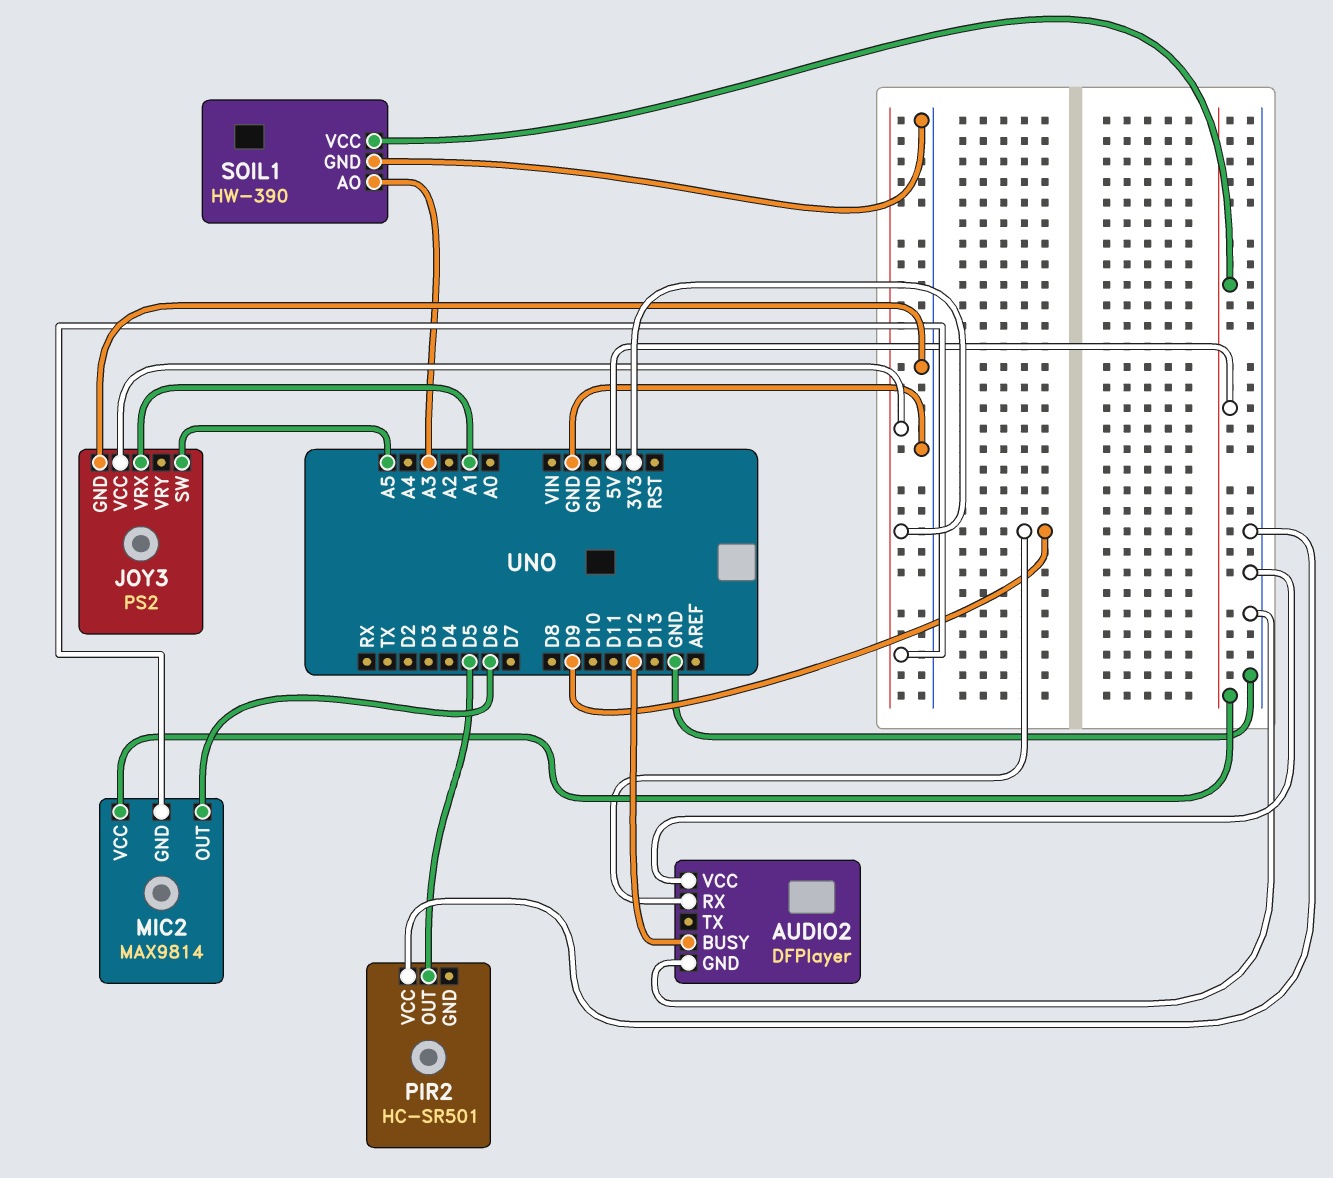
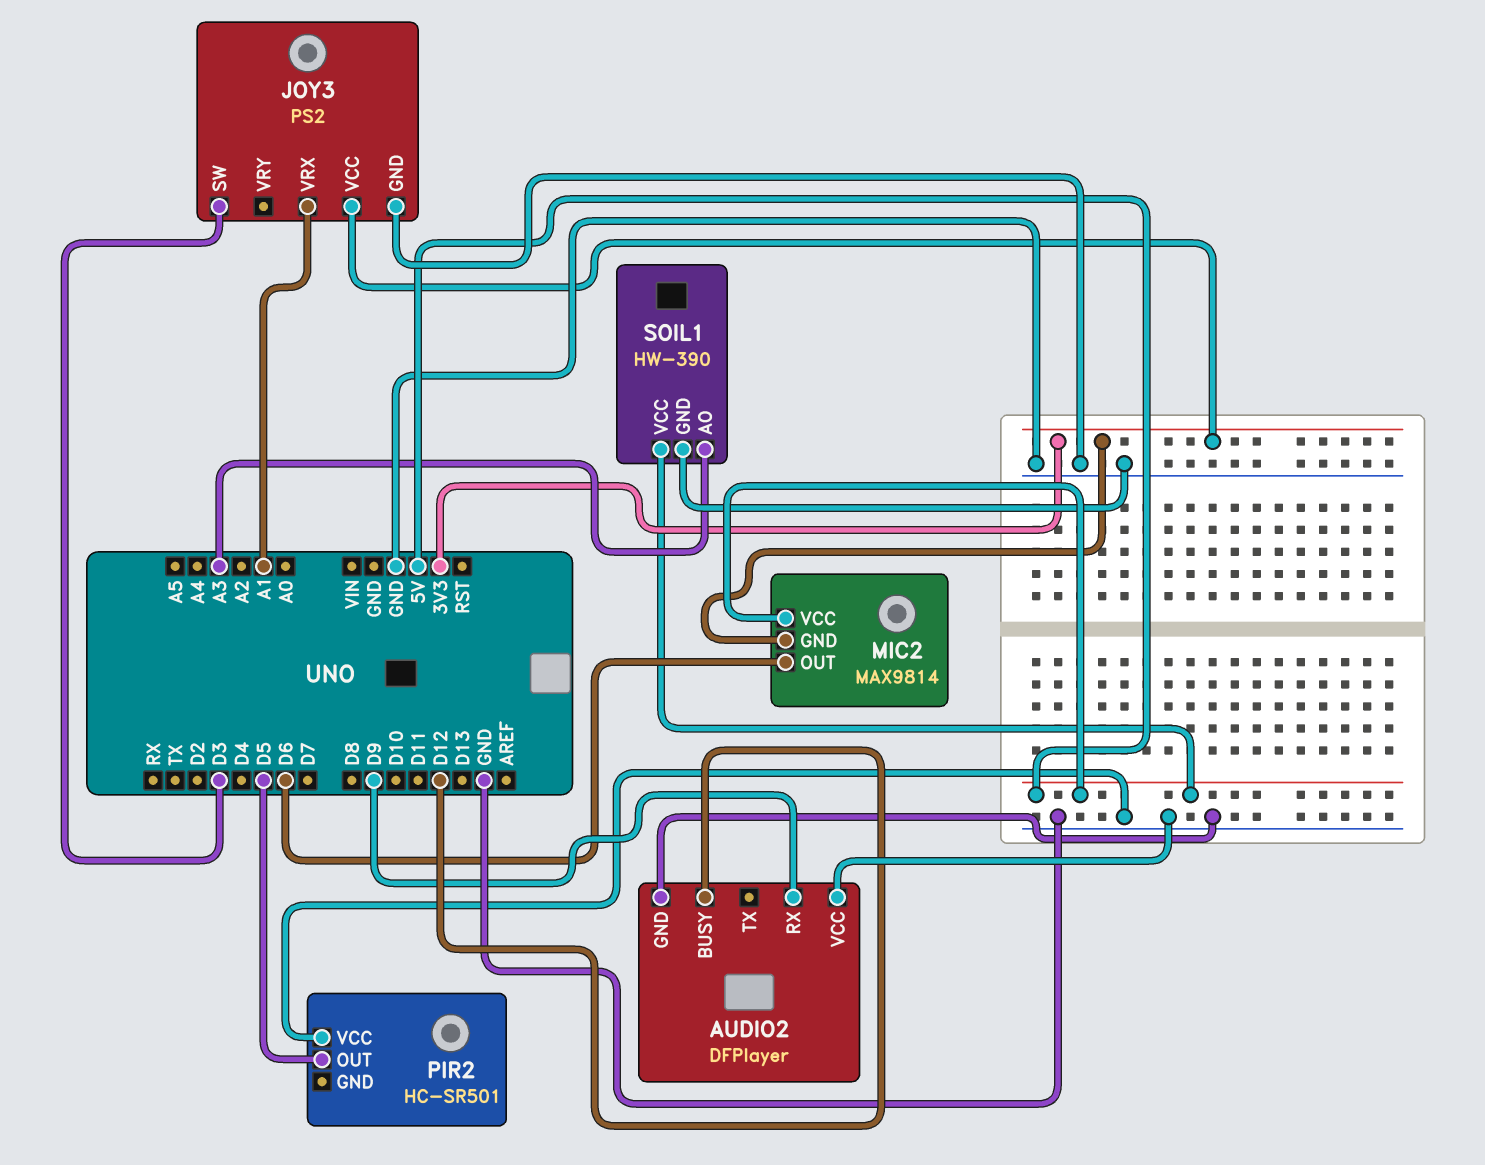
JOY3 pin SW: A5 -> D3

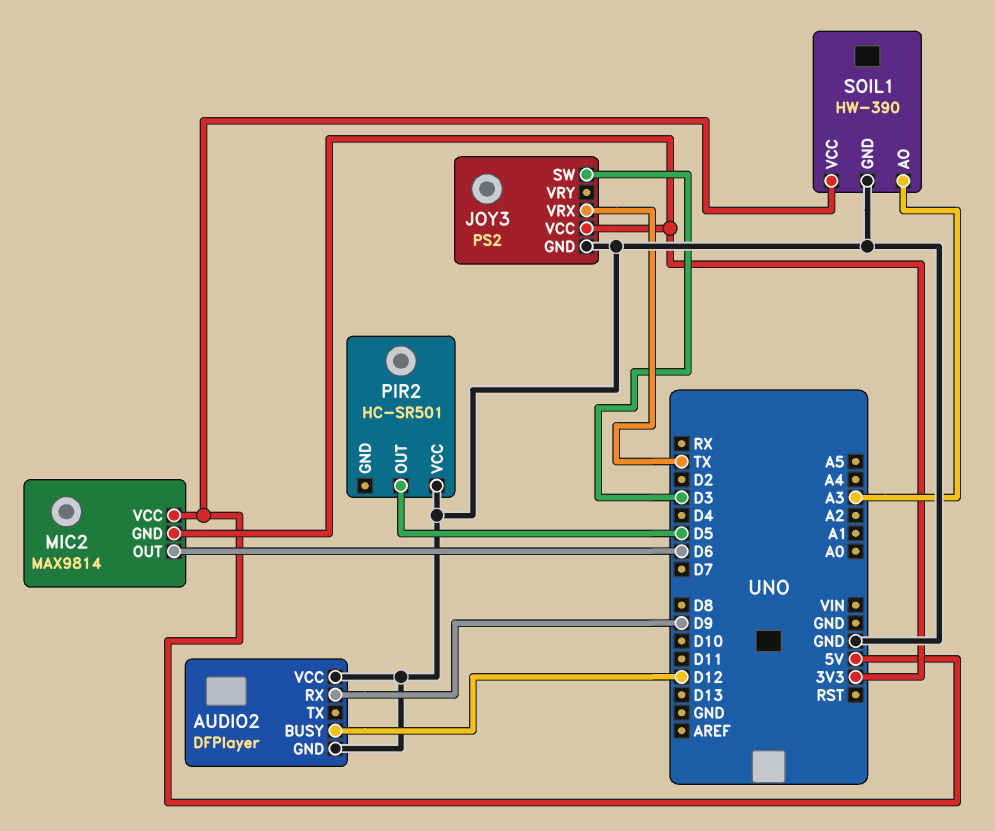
JOY3 pin VRX: A1 -> TX

